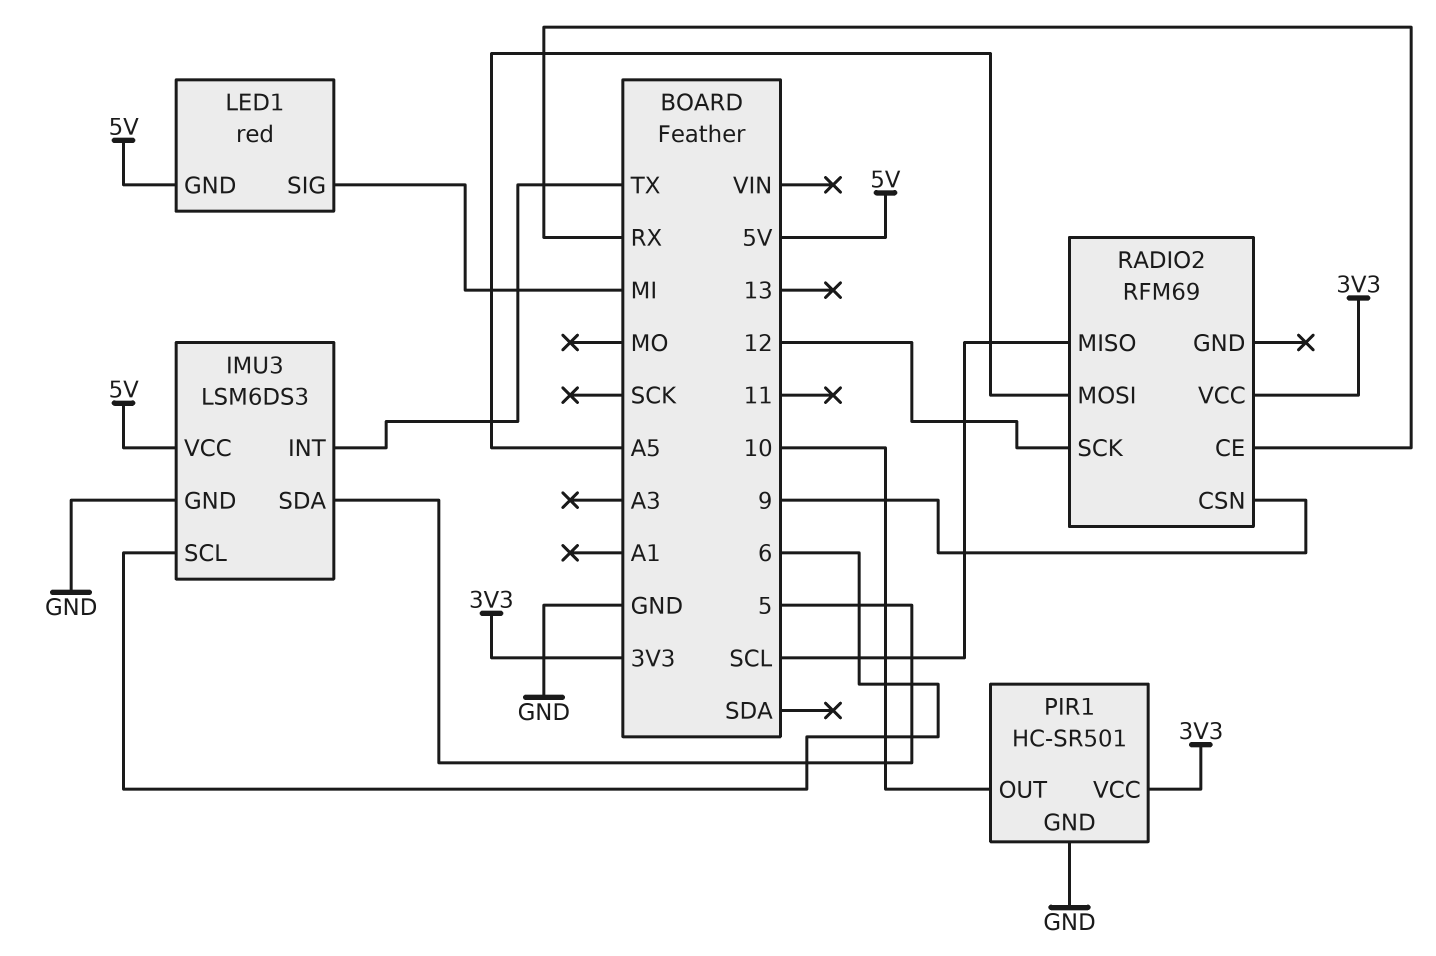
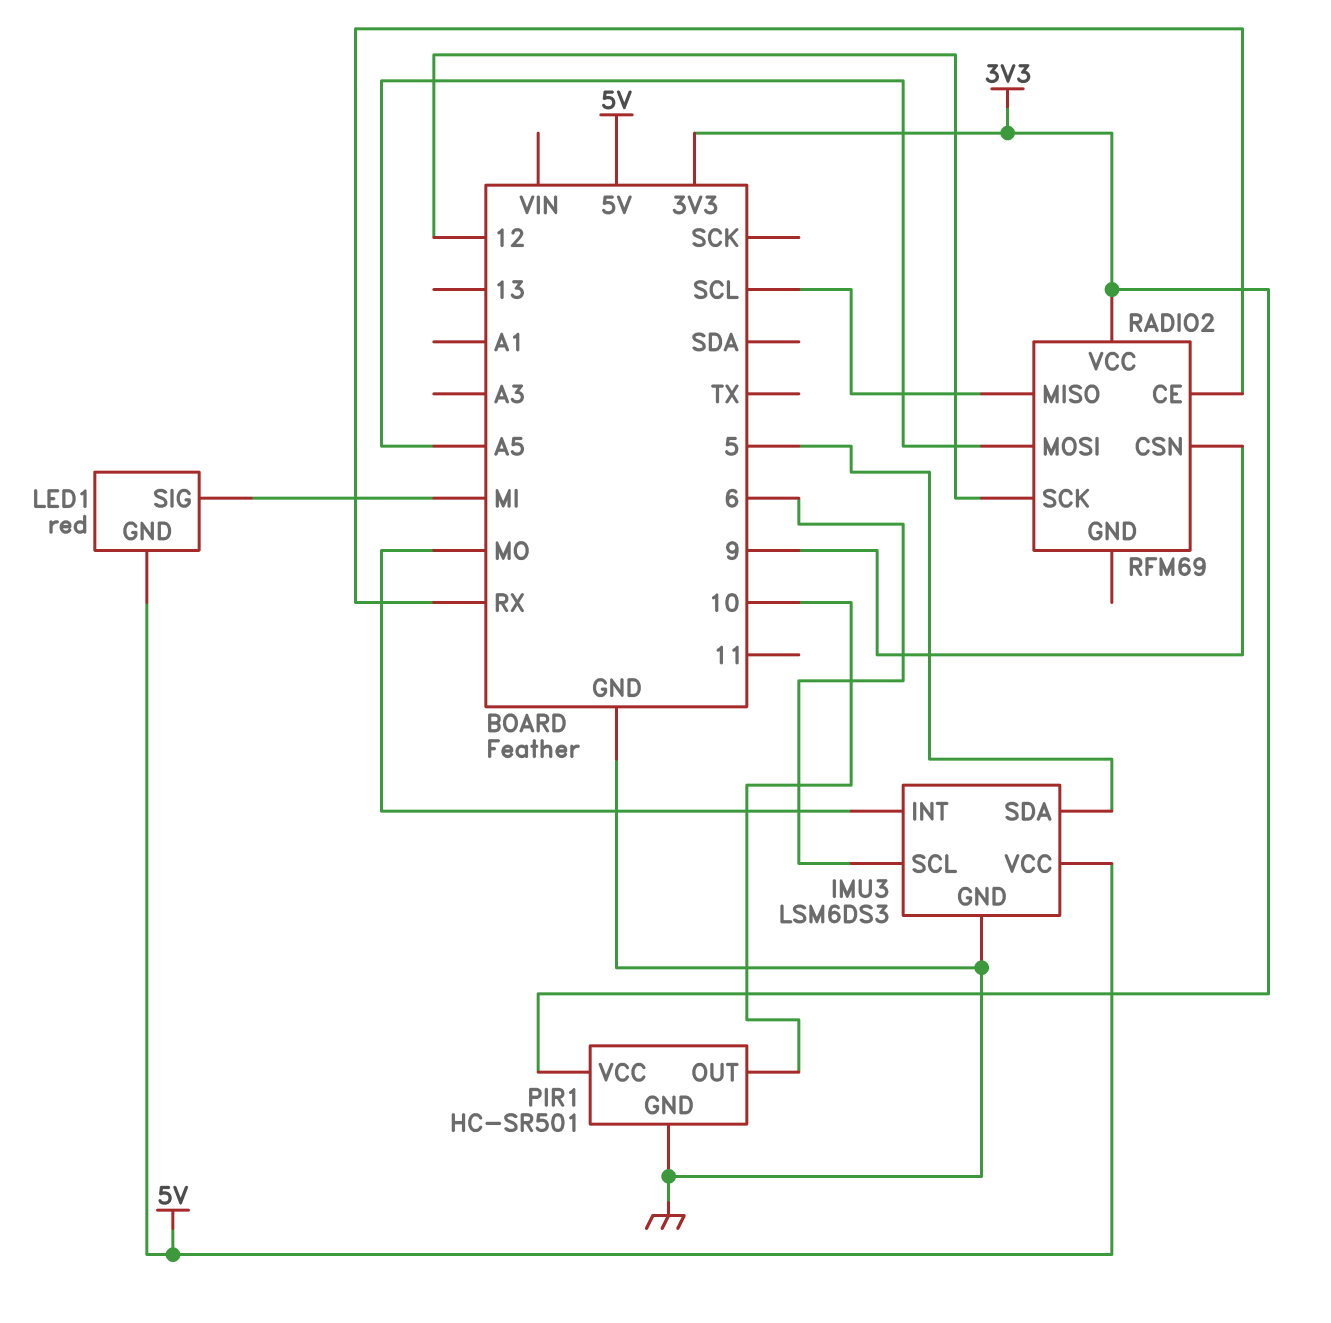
IMU3 pin INT: TX -> MO

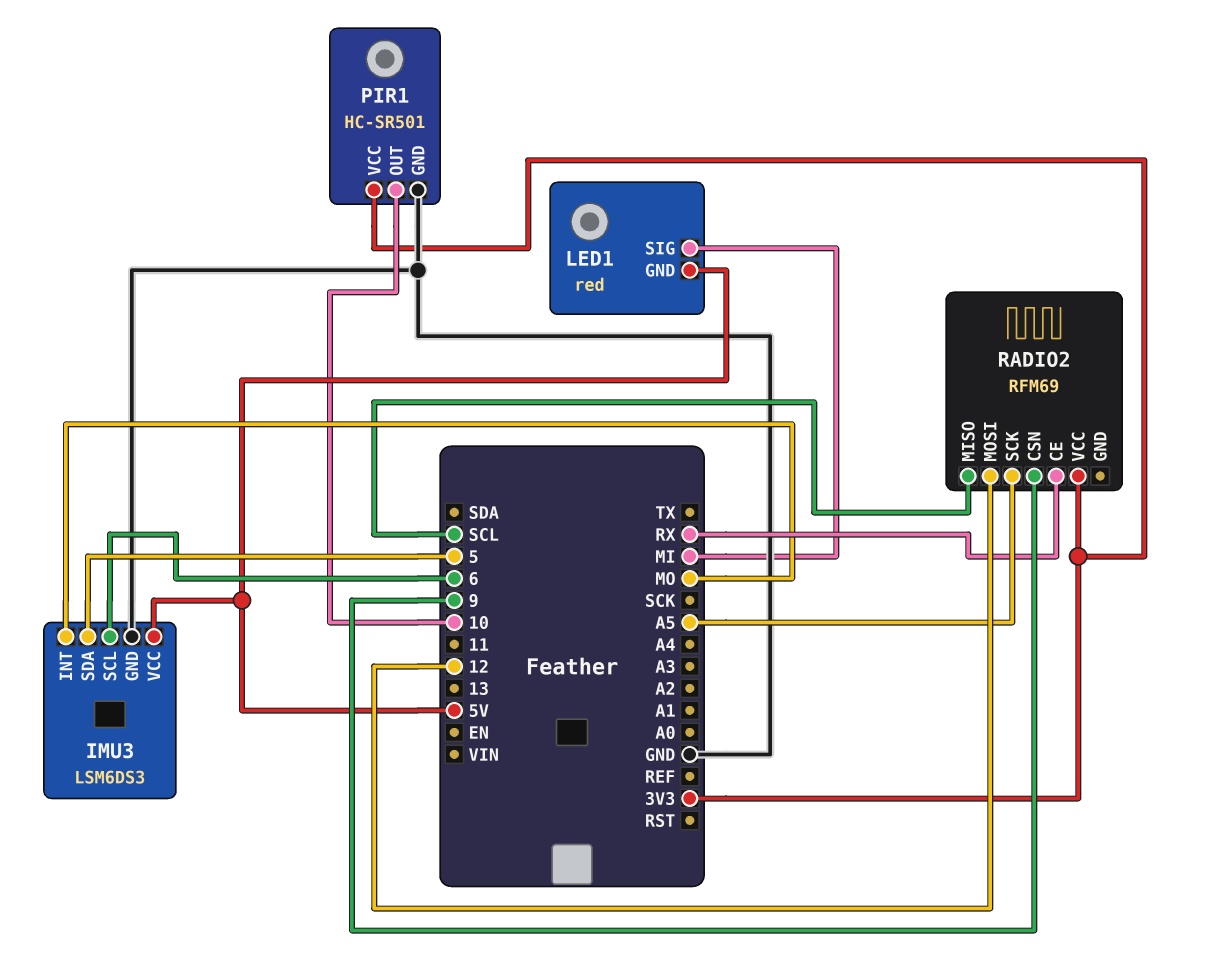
RADIO2 pin MOSI: A5 -> 12
RADIO2 pin SCK: 12 -> A5

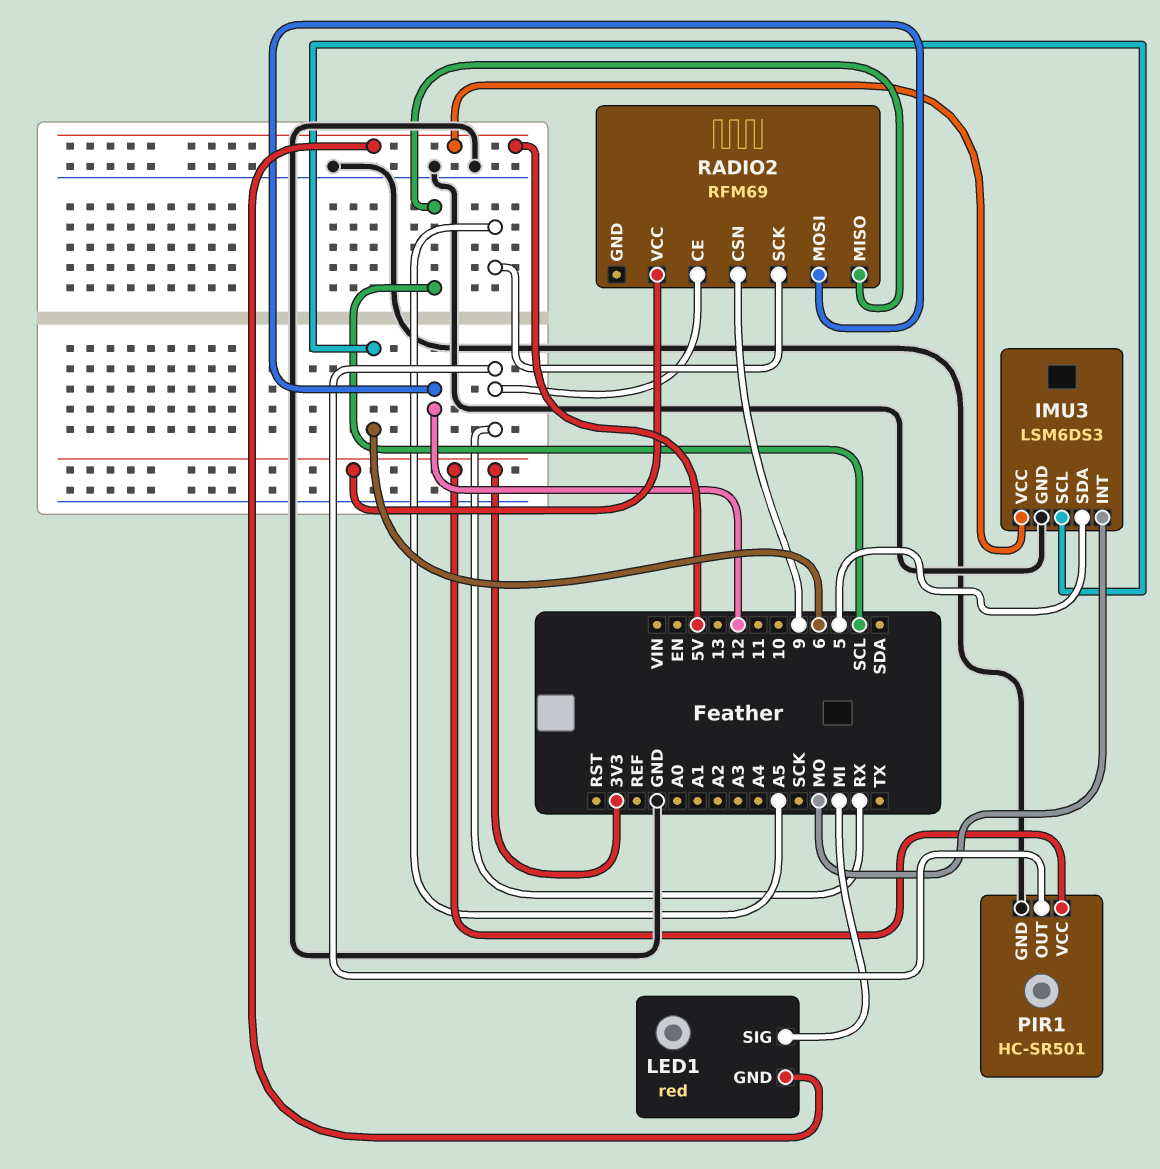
PIR1 pin OUT: 10 -> RX

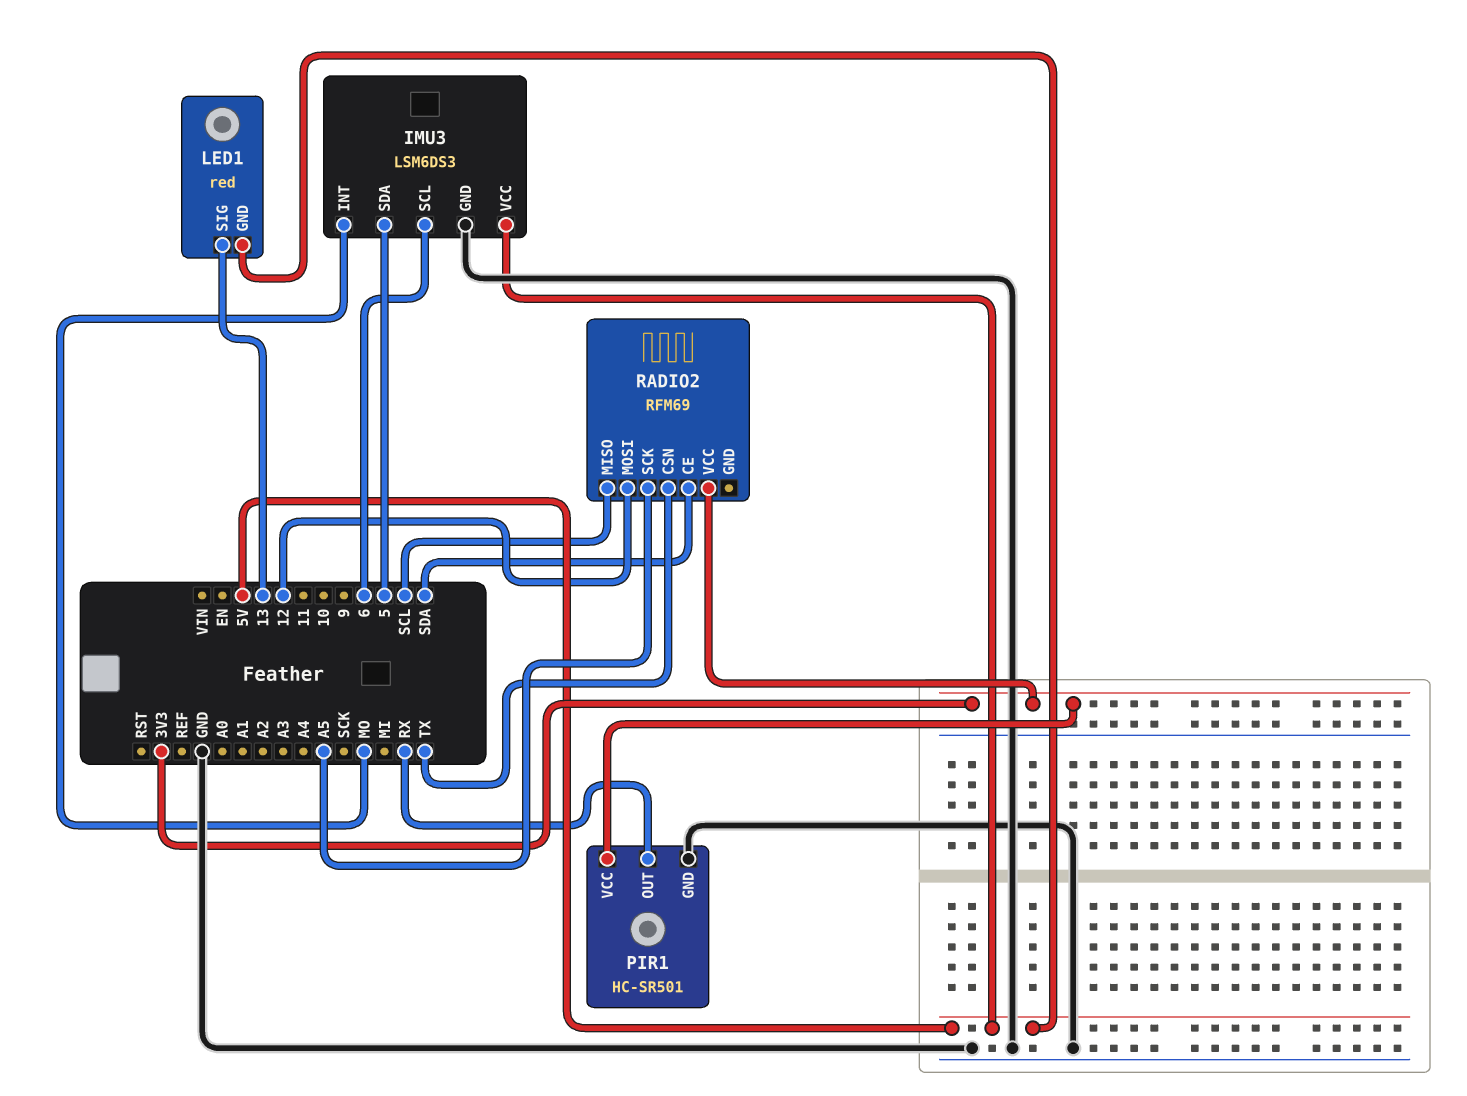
LED1 pin SIG: MI -> 13
RADIO2 pin CE: RX -> SDA
RADIO2 pin CSN: 9 -> TX

